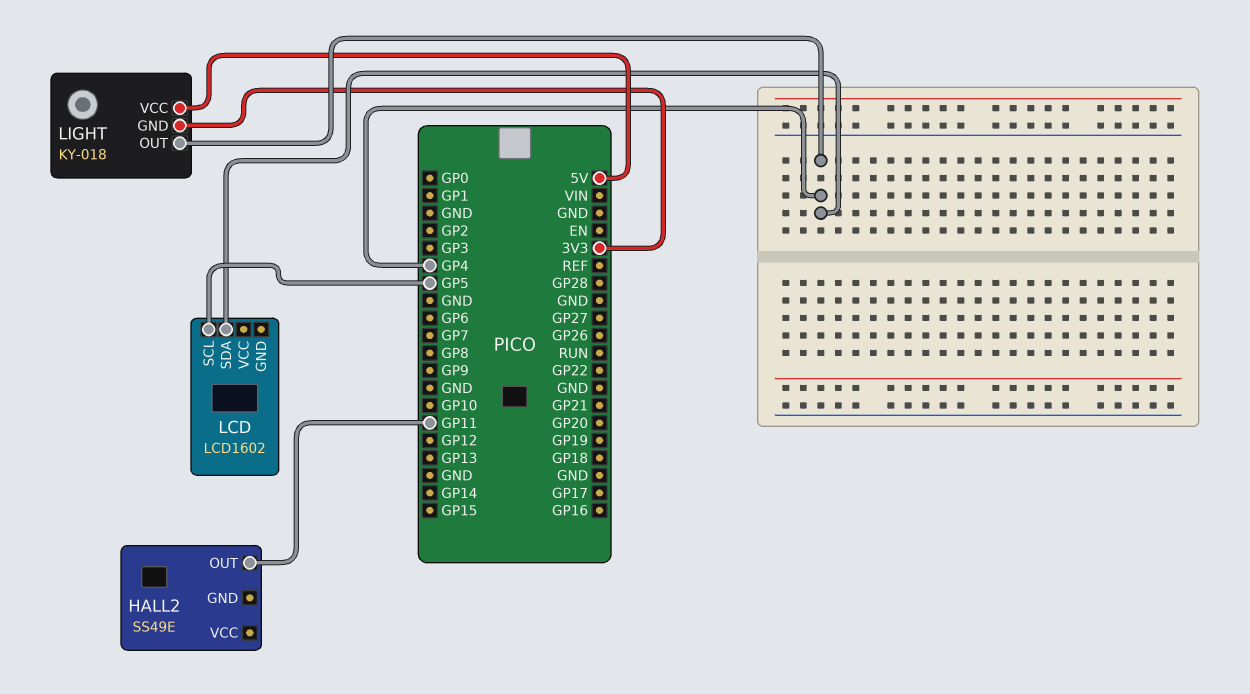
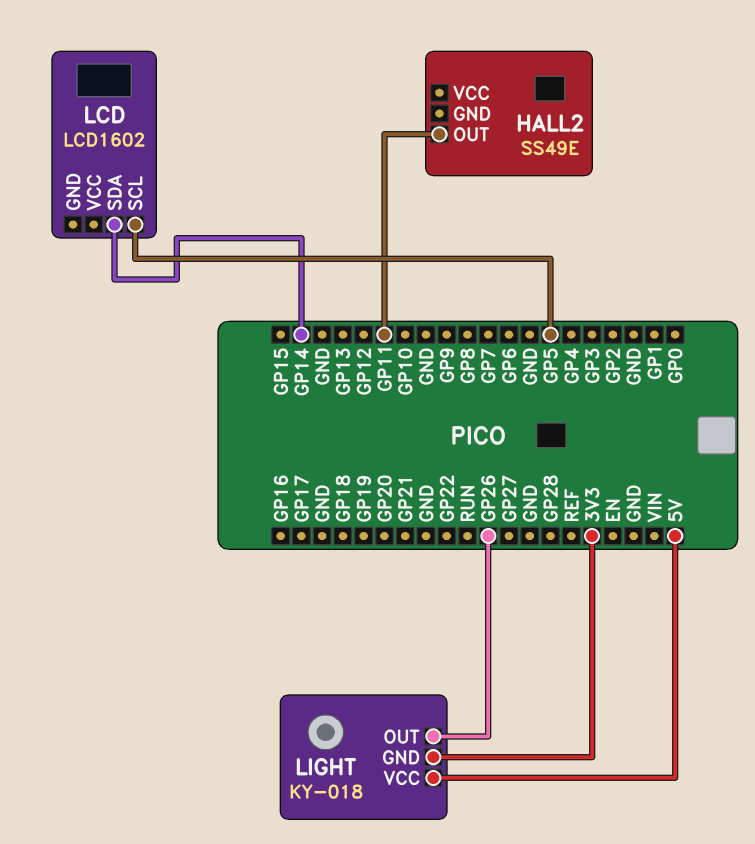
LCD pin SDA: GP4 -> GP14
LIGHT pin OUT: GP4 -> GP26

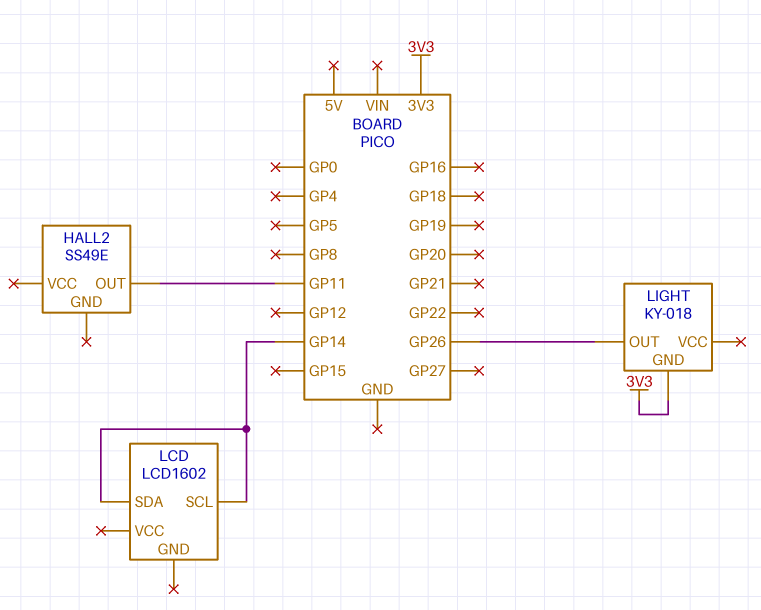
LCD pin SCL: GP5 -> GP14
LIGHT pin VCC: 5V -> none

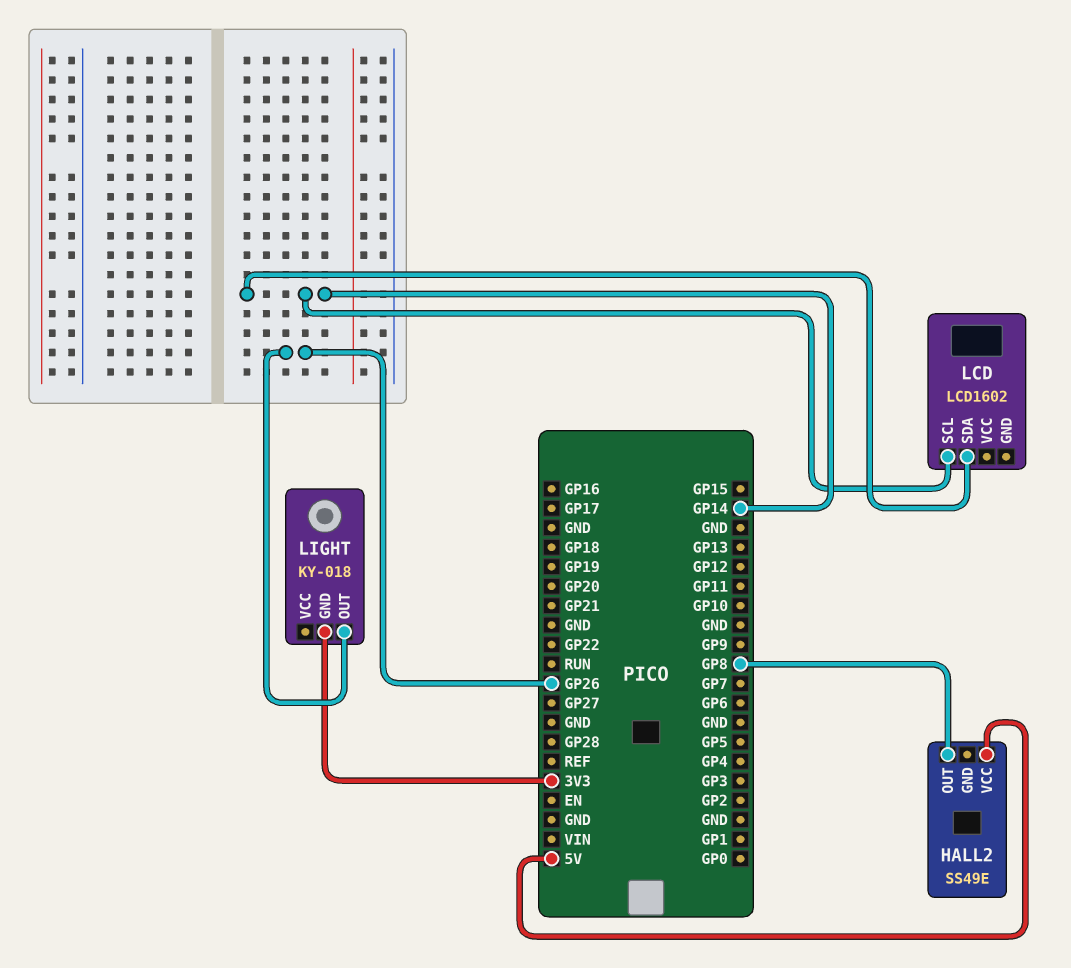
HALL2 pin OUT: GP11 -> GP8
HALL2 pin VCC: none -> 5V

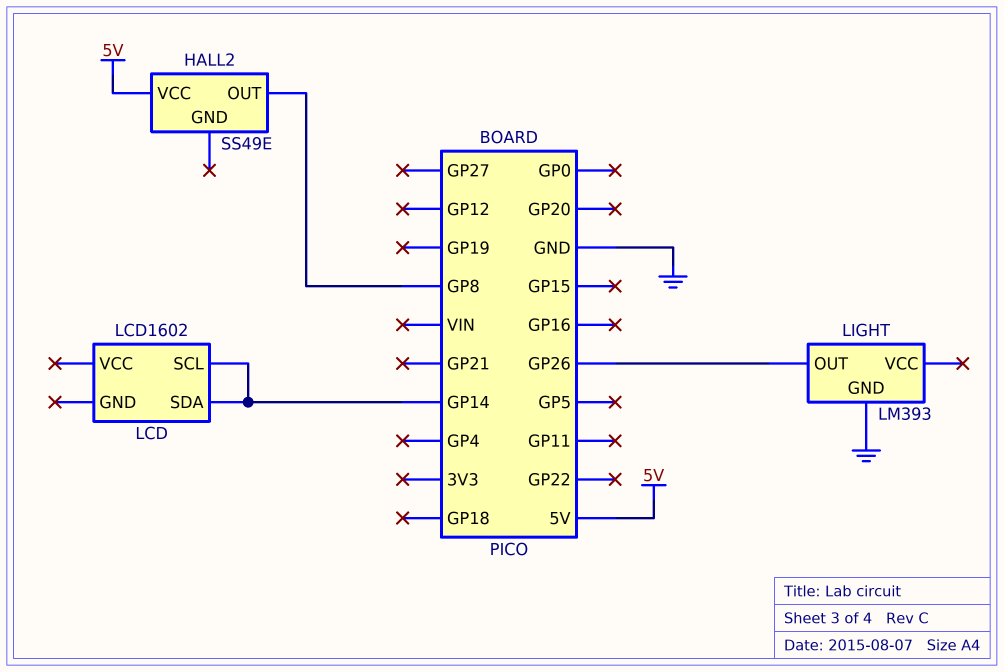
LIGHT: KY-018 -> LM393
LIGHT pin GND: 3V3 -> GND

